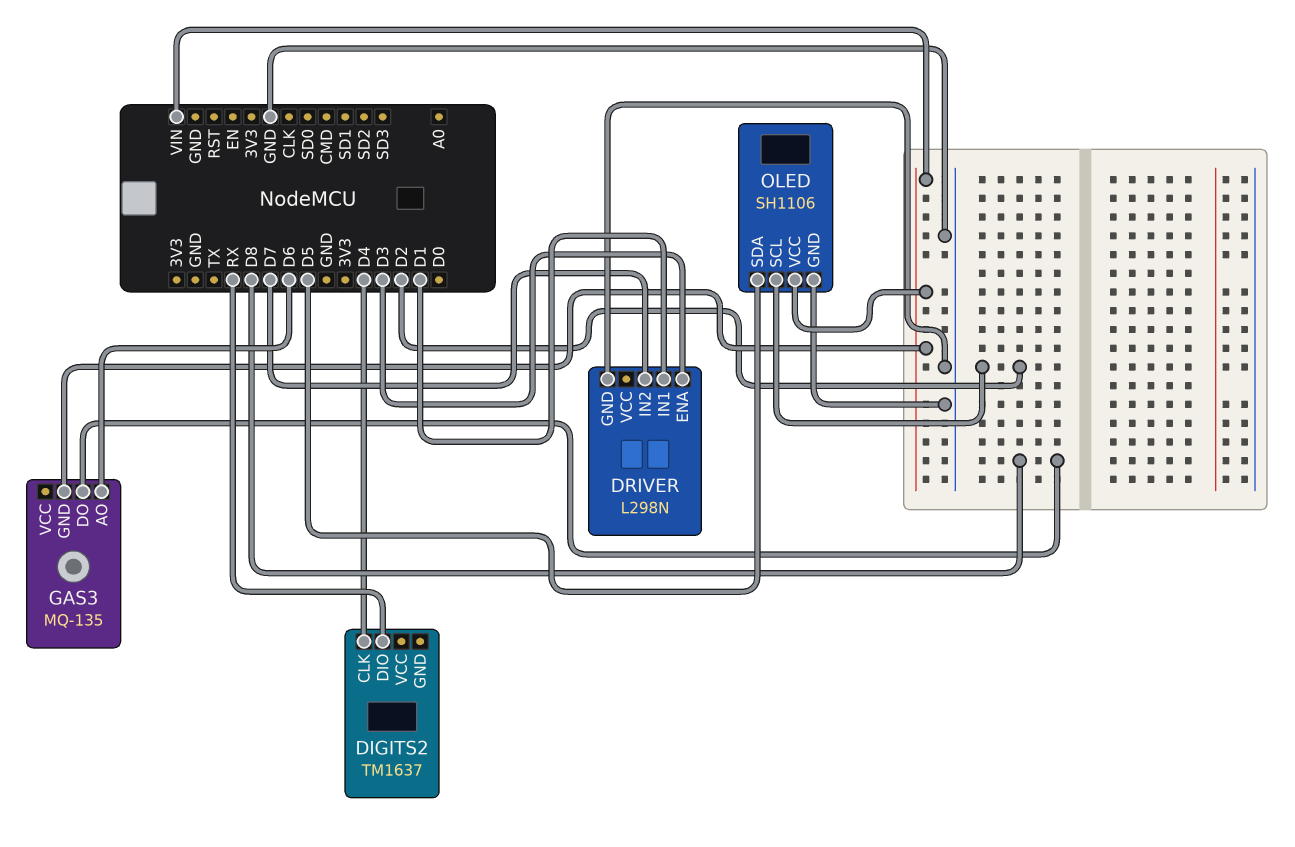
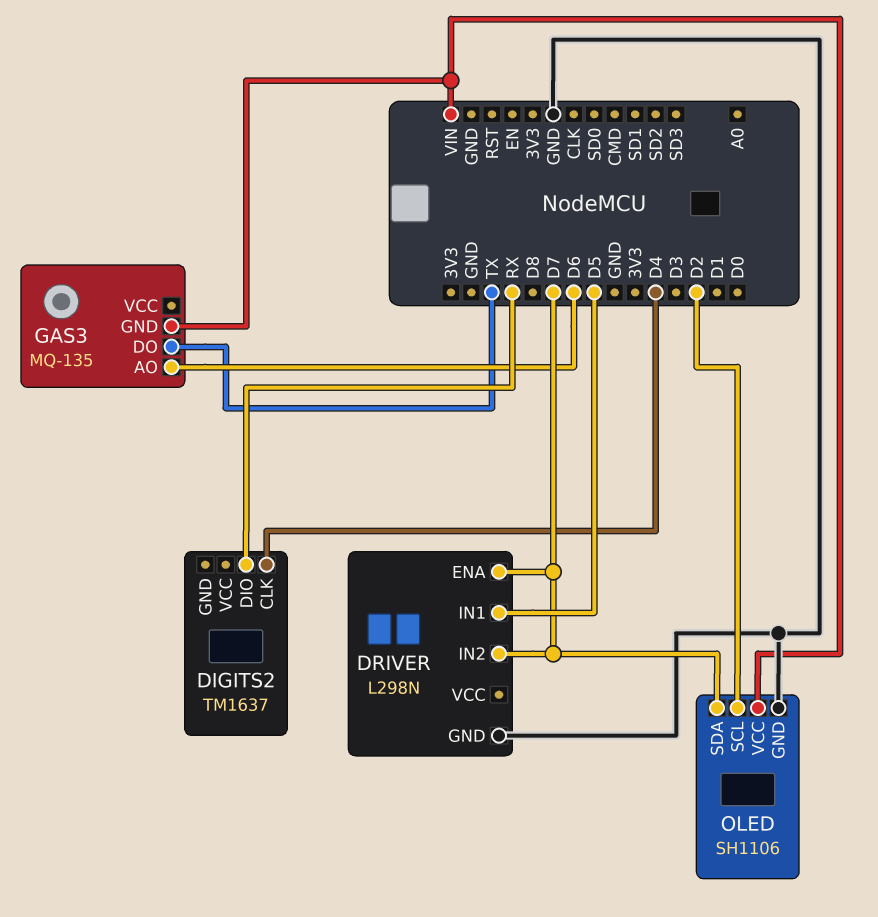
DRIVER pin ENA: D3 -> D7
DRIVER pin IN1: D1 -> D5
GAS3 pin DO: D8 -> TX
OLED pin SDA: D5 -> D7

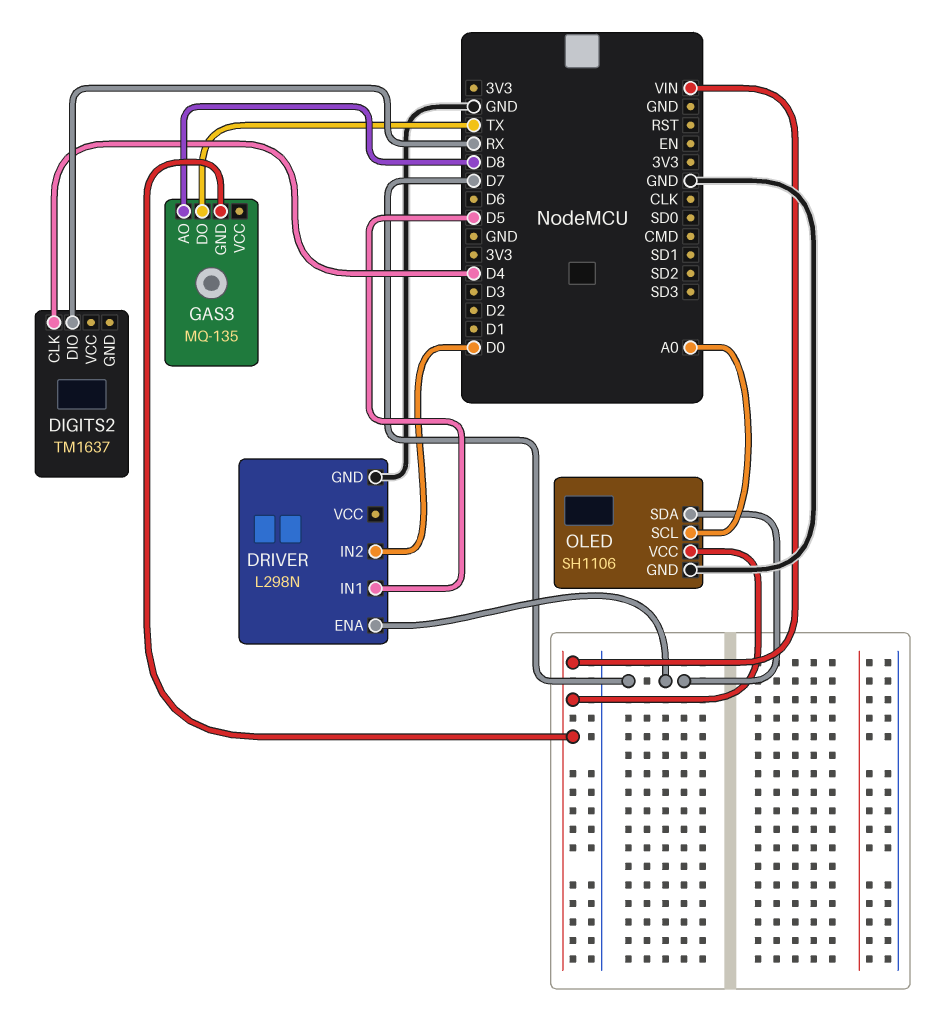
DRIVER pin IN2: D7 -> D0
GAS3 pin AO: D6 -> D8
OLED pin SCL: D2 -> A0

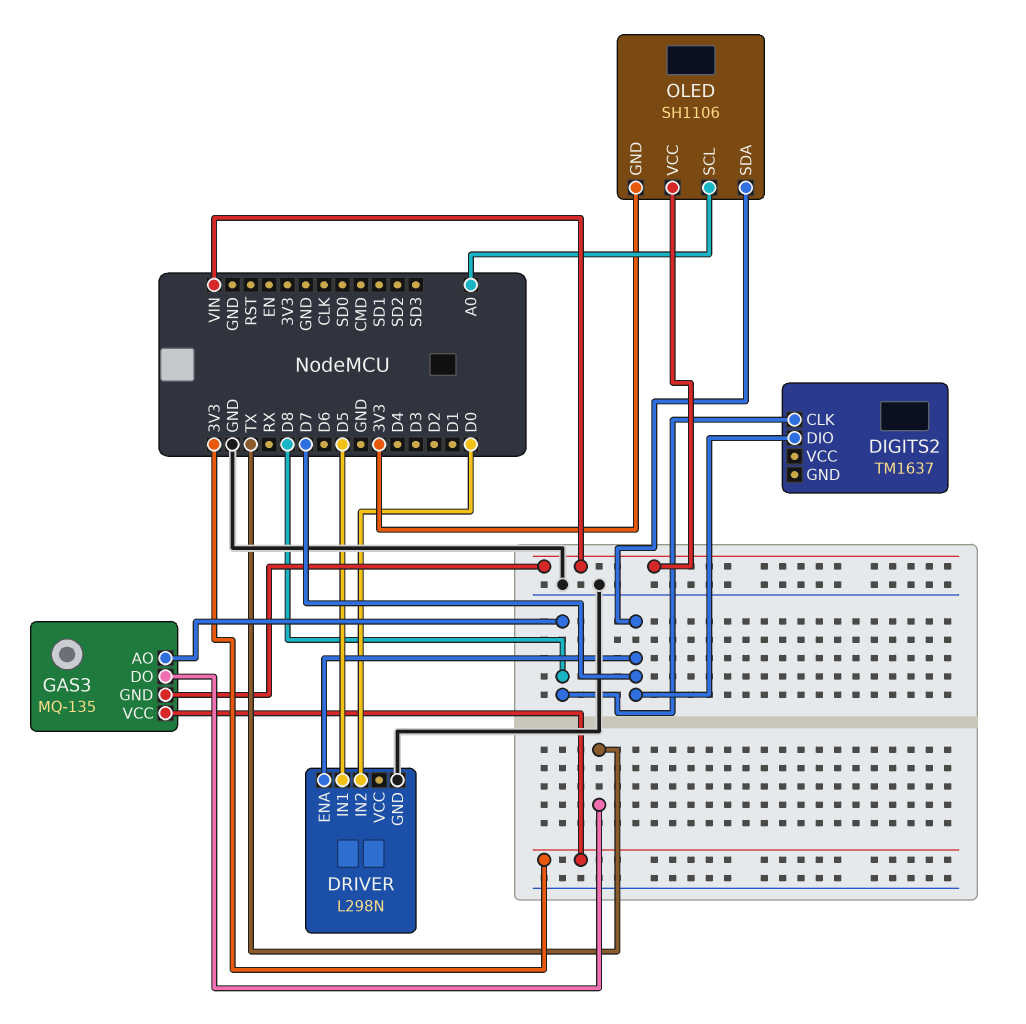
DIGITS2 pin CLK: D4 -> D8
DIGITS2 pin DIO: RX -> D7
GAS3 pin VCC: none -> 3V3
OLED pin GND: GND -> 3V3

